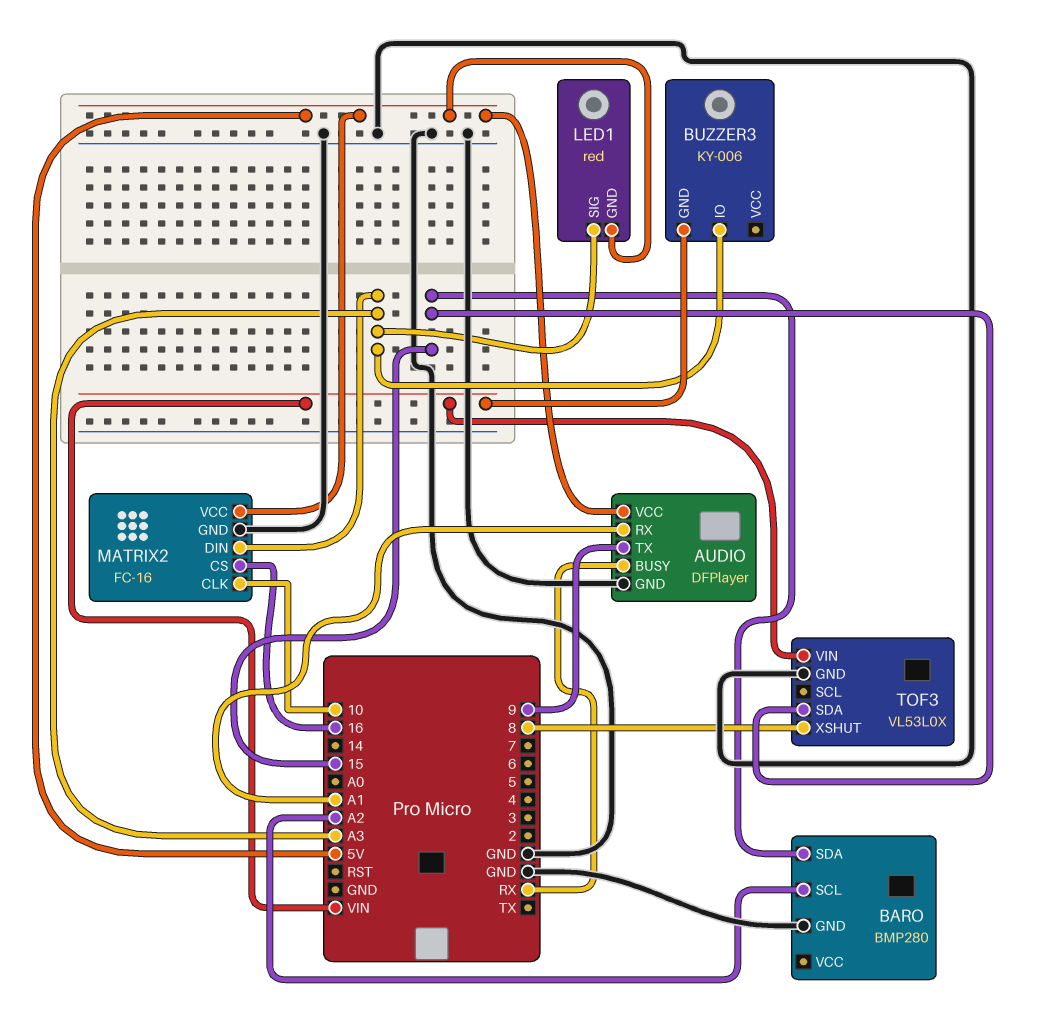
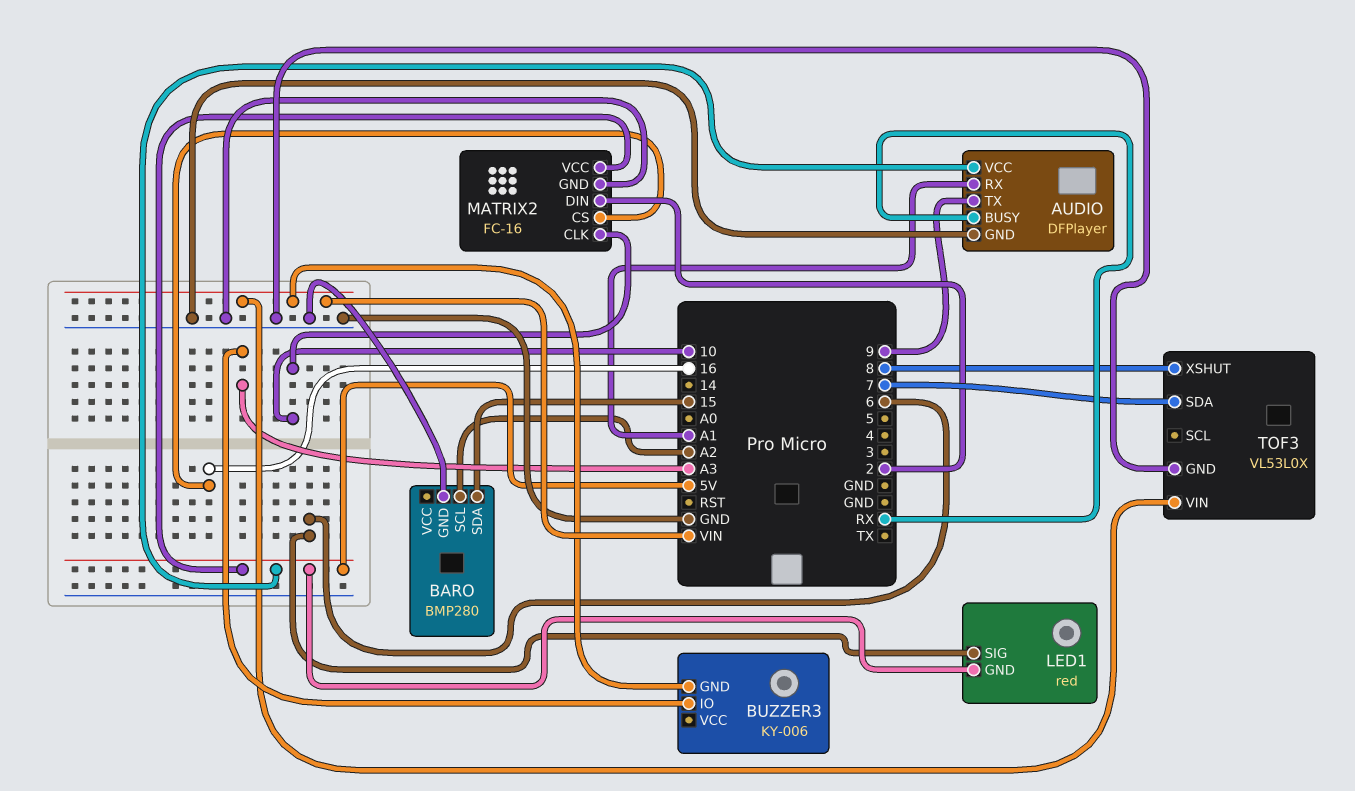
LED1 pin SIG: A3 -> 6
MATRIX2 pin DIN: A3 -> 2
TOF3 pin SDA: 15 -> 7

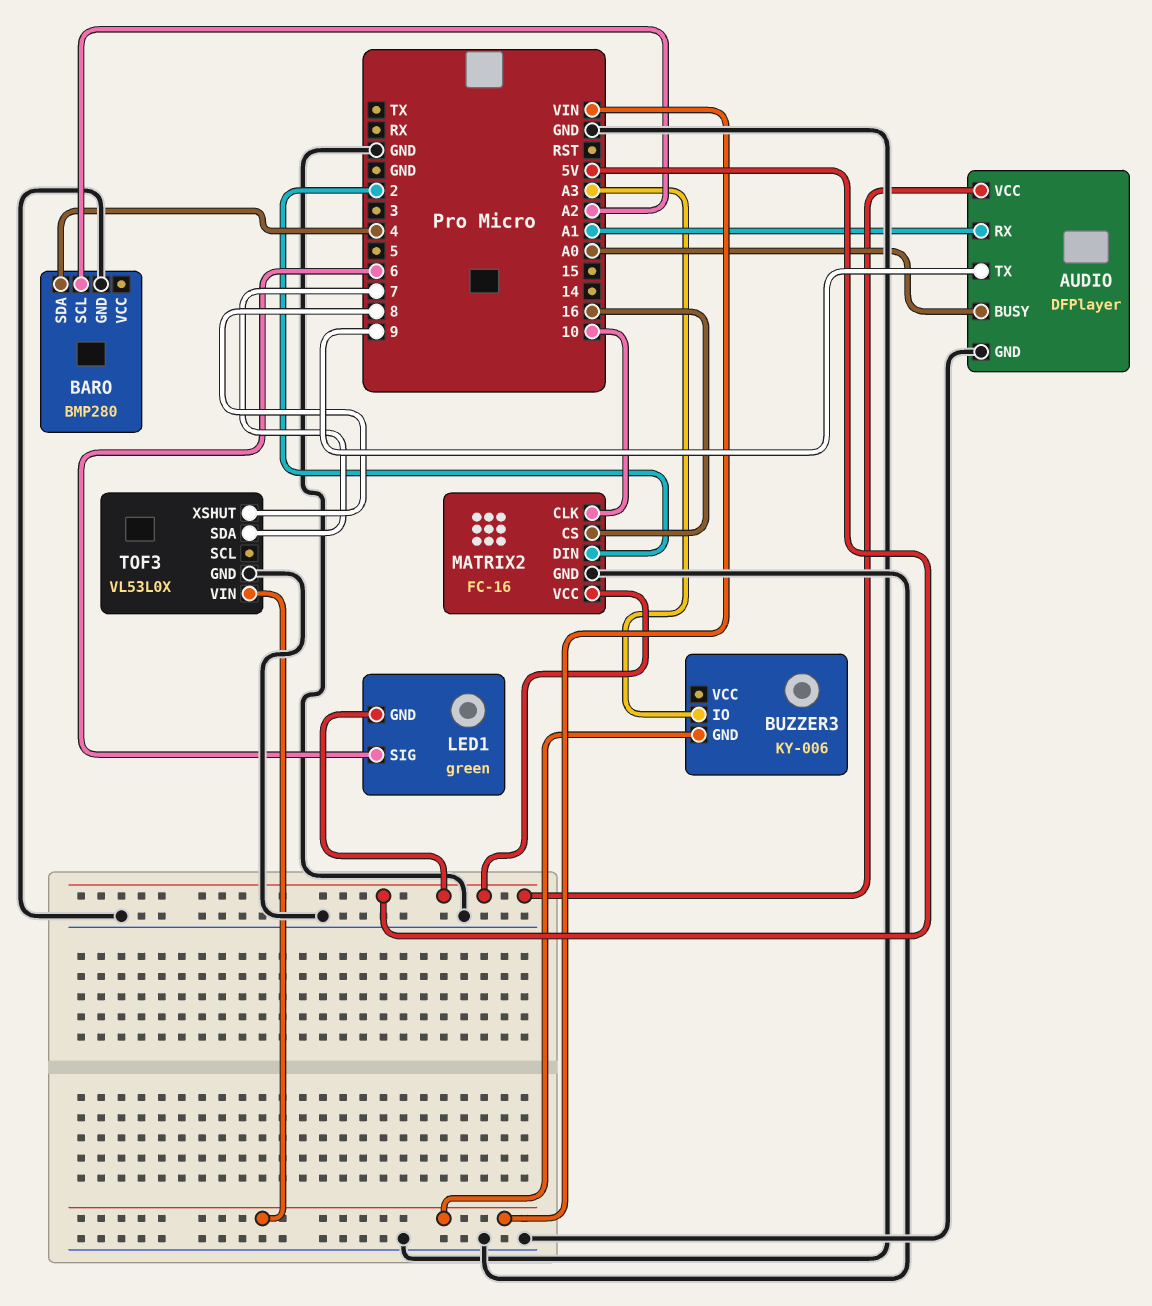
AUDIO pin BUSY: RX -> A0
BARO pin SDA: 15 -> 4
LED1: red -> green

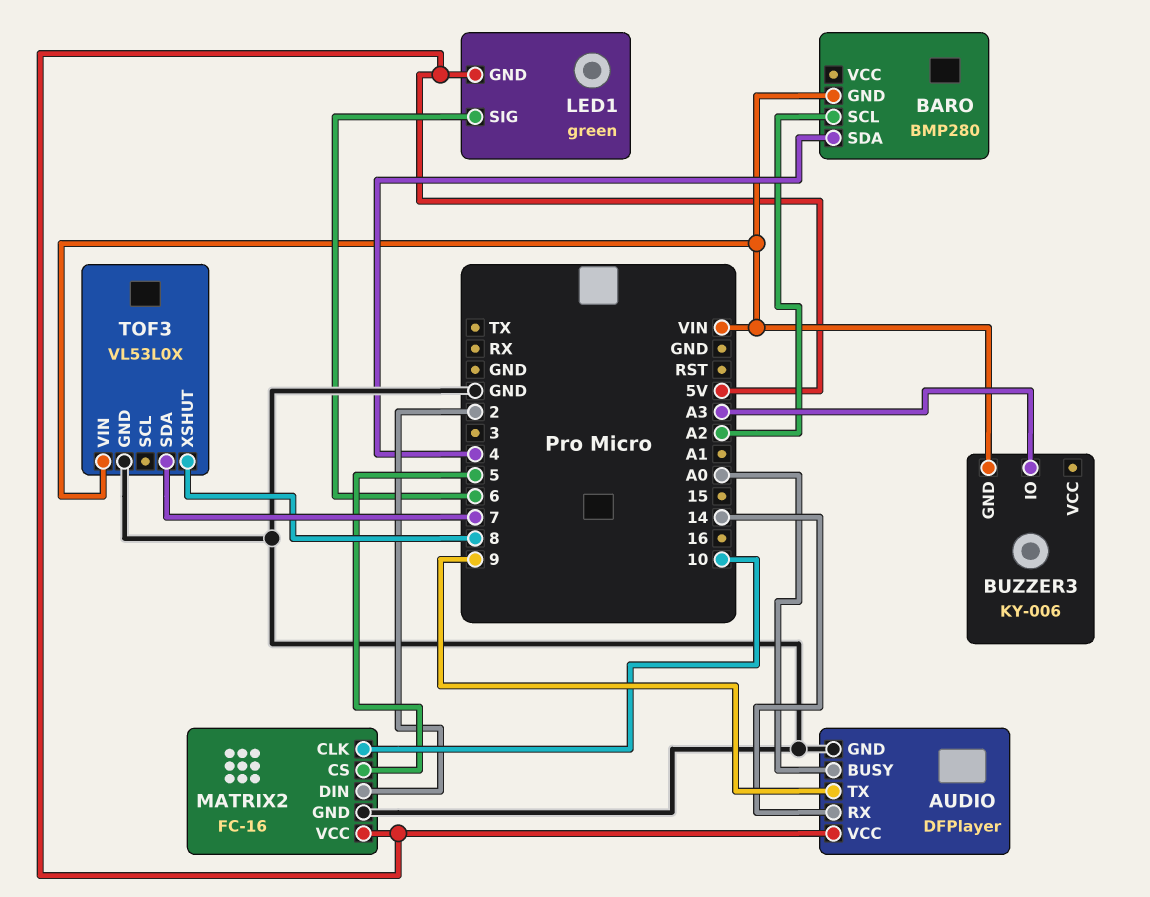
AUDIO pin RX: A1 -> 14
BARO pin GND: GND -> VIN
MATRIX2 pin CS: 16 -> 5

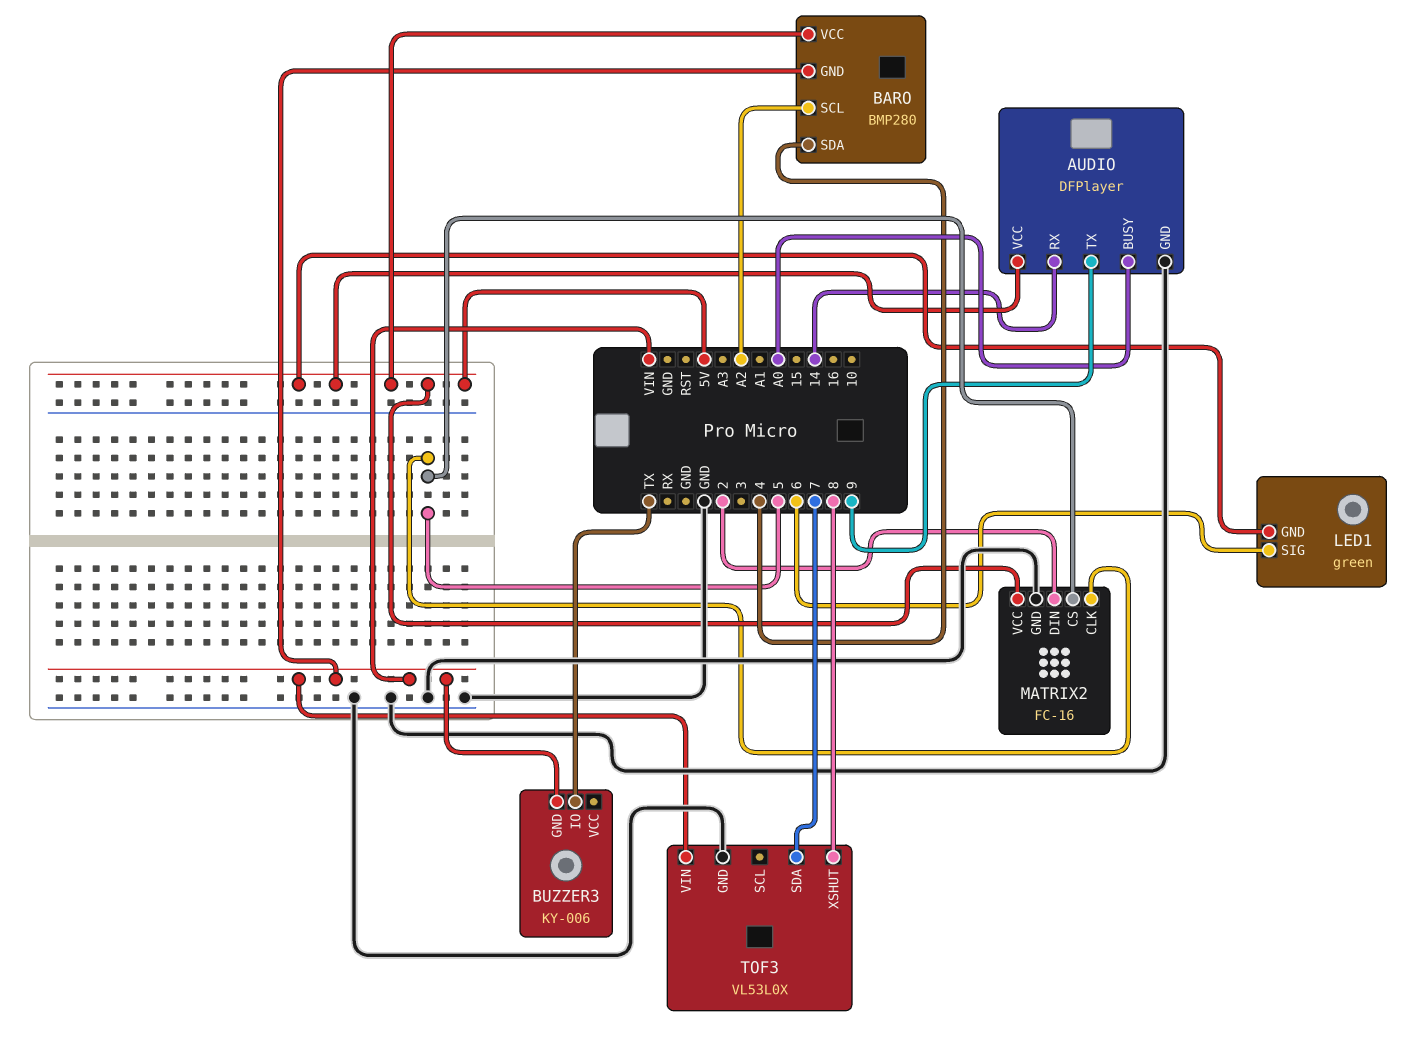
BARO pin VCC: none -> 5V
BUZZER3 pin IO: A3 -> TX
MATRIX2 pin CLK: 10 -> 5

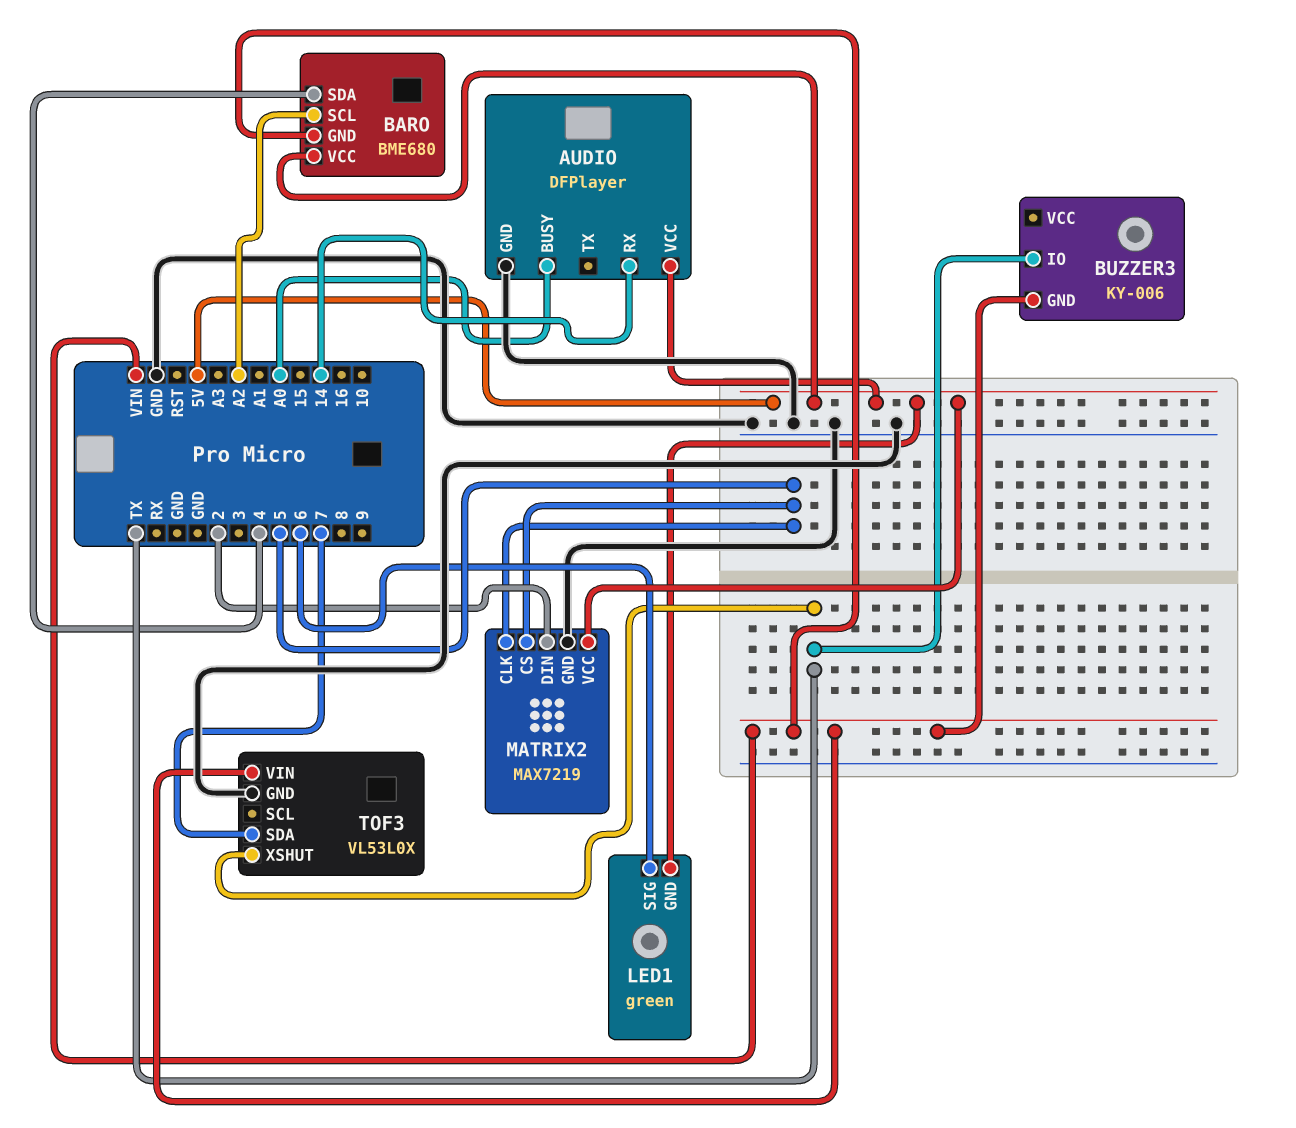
AUDIO pin TX: 9 -> none
BARO: BMP280 -> BME680
MATRIX2: FC-16 -> MAX7219
TOF3 pin XSHUT: 8 -> TX

